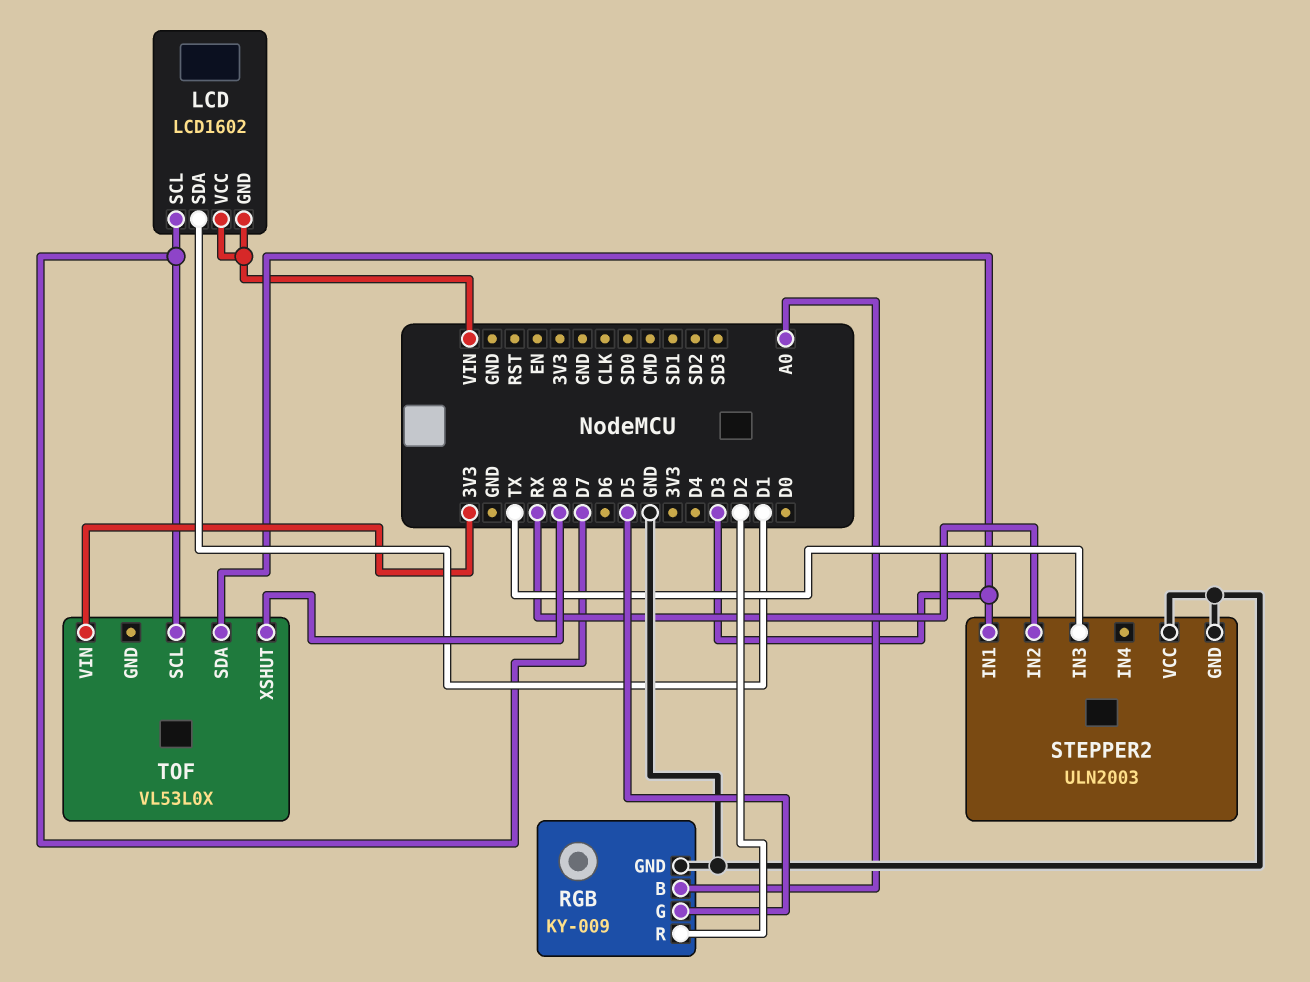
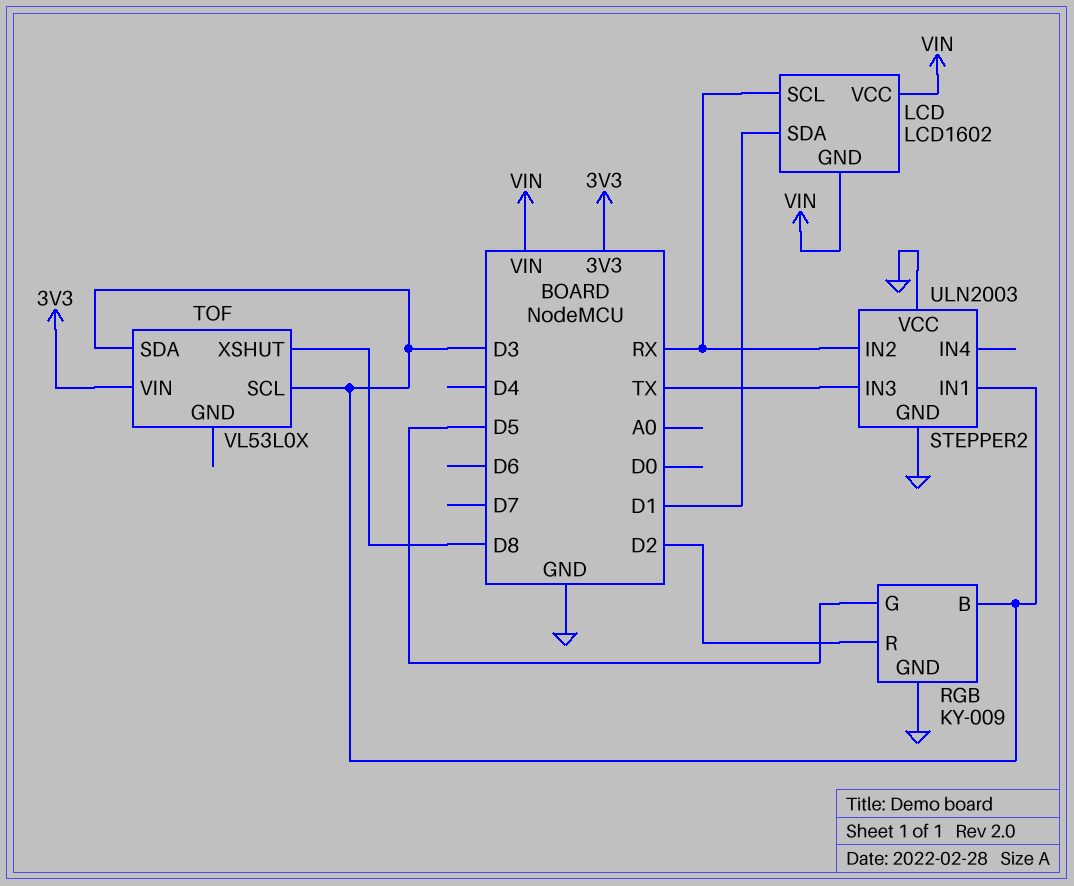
LCD pin SCL: D7 -> RX
RGB pin B: A0 -> D3
TOF pin SCL: D7 -> D3

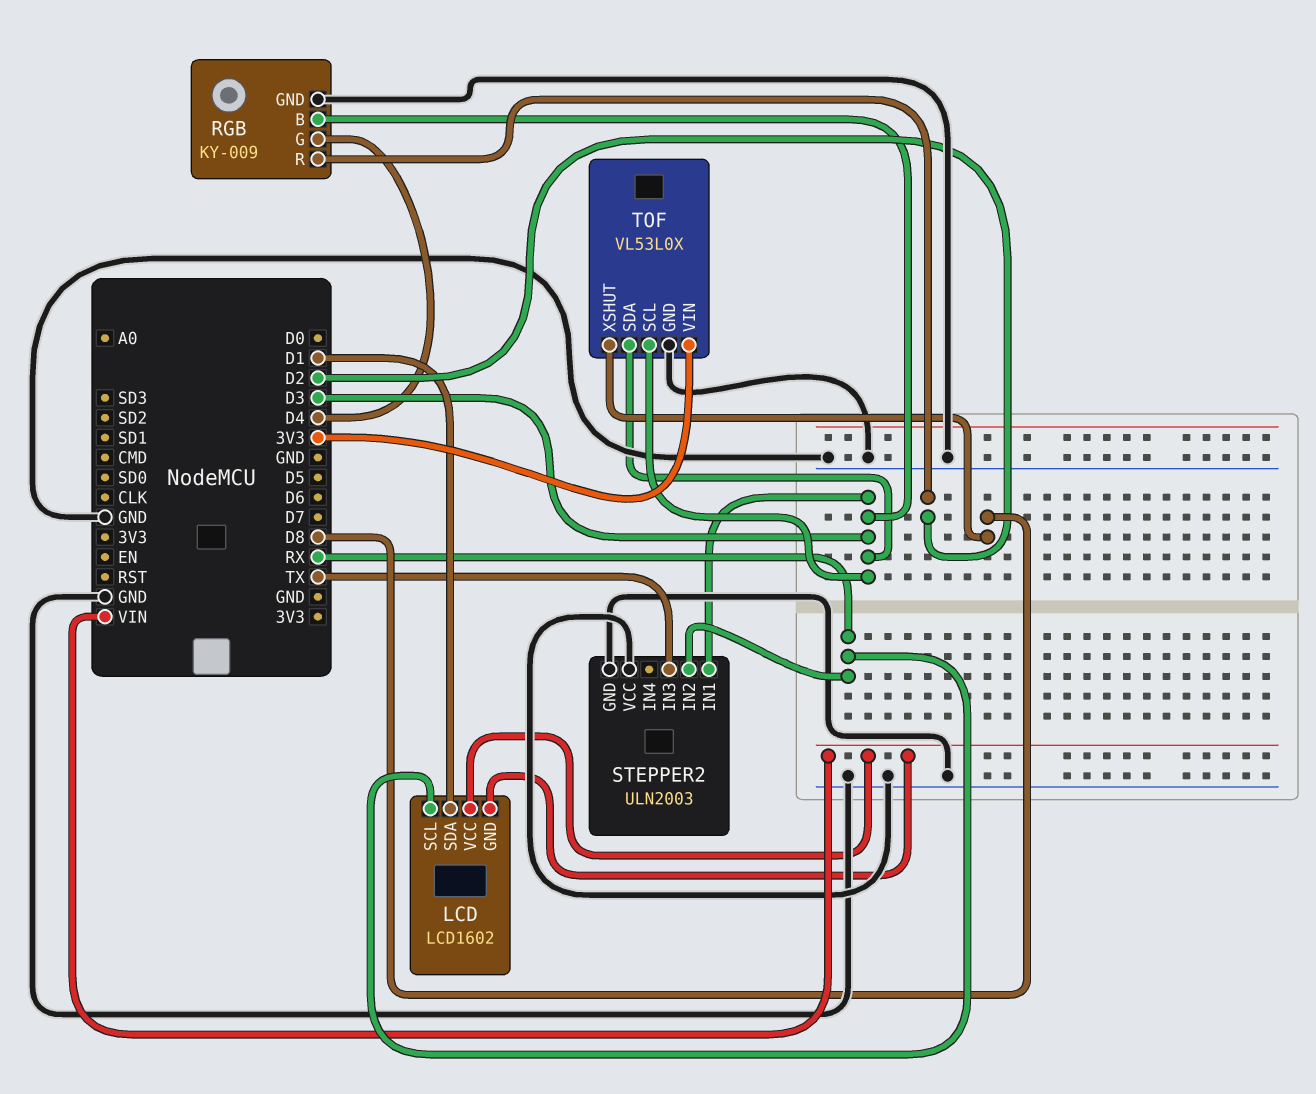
RGB pin G: D5 -> D4
TOF pin GND: none -> GND

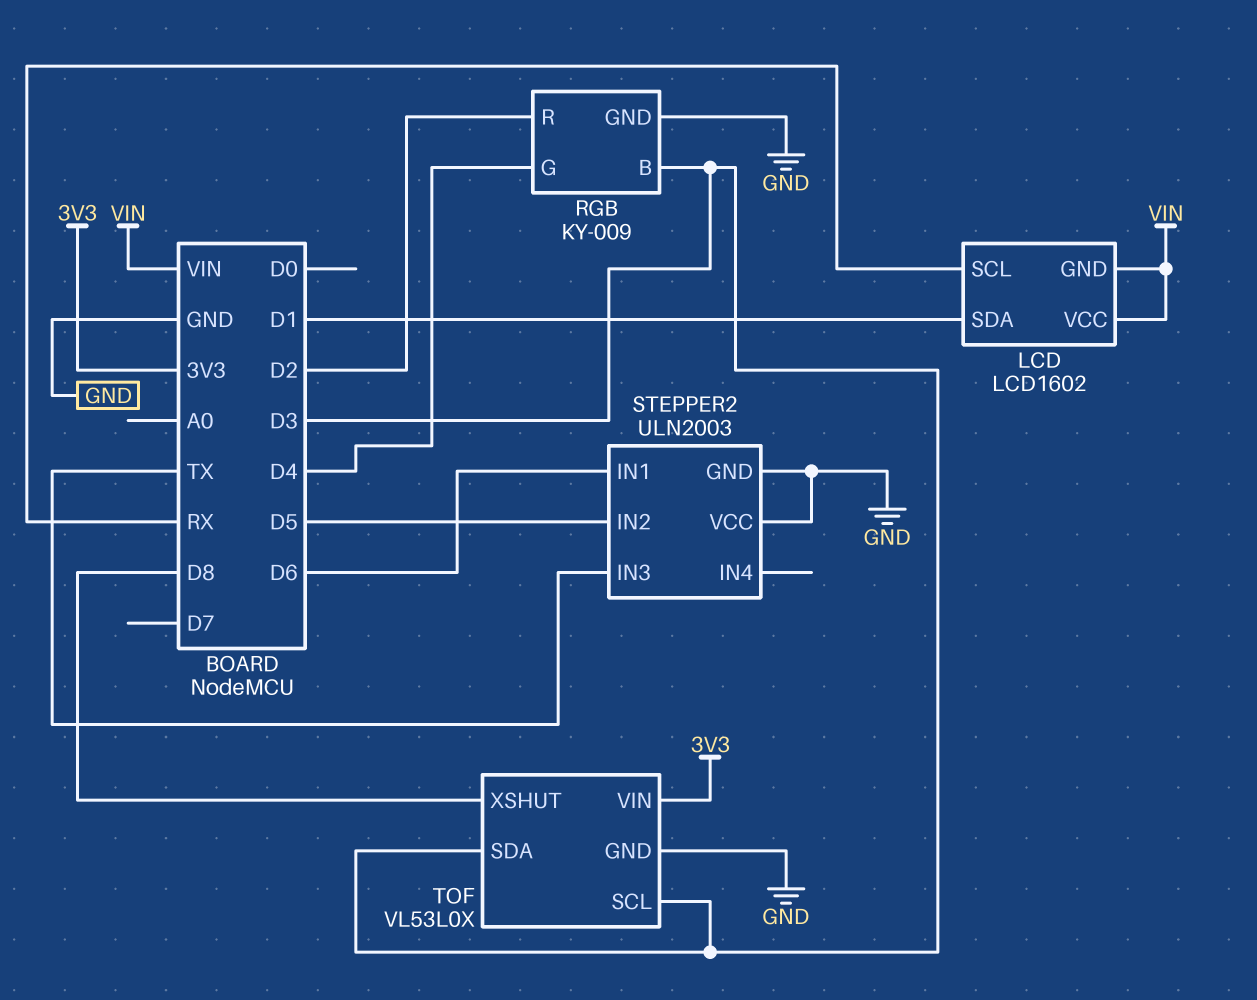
STEPPER2 pin IN1: D3 -> D6
STEPPER2 pin IN2: RX -> D5

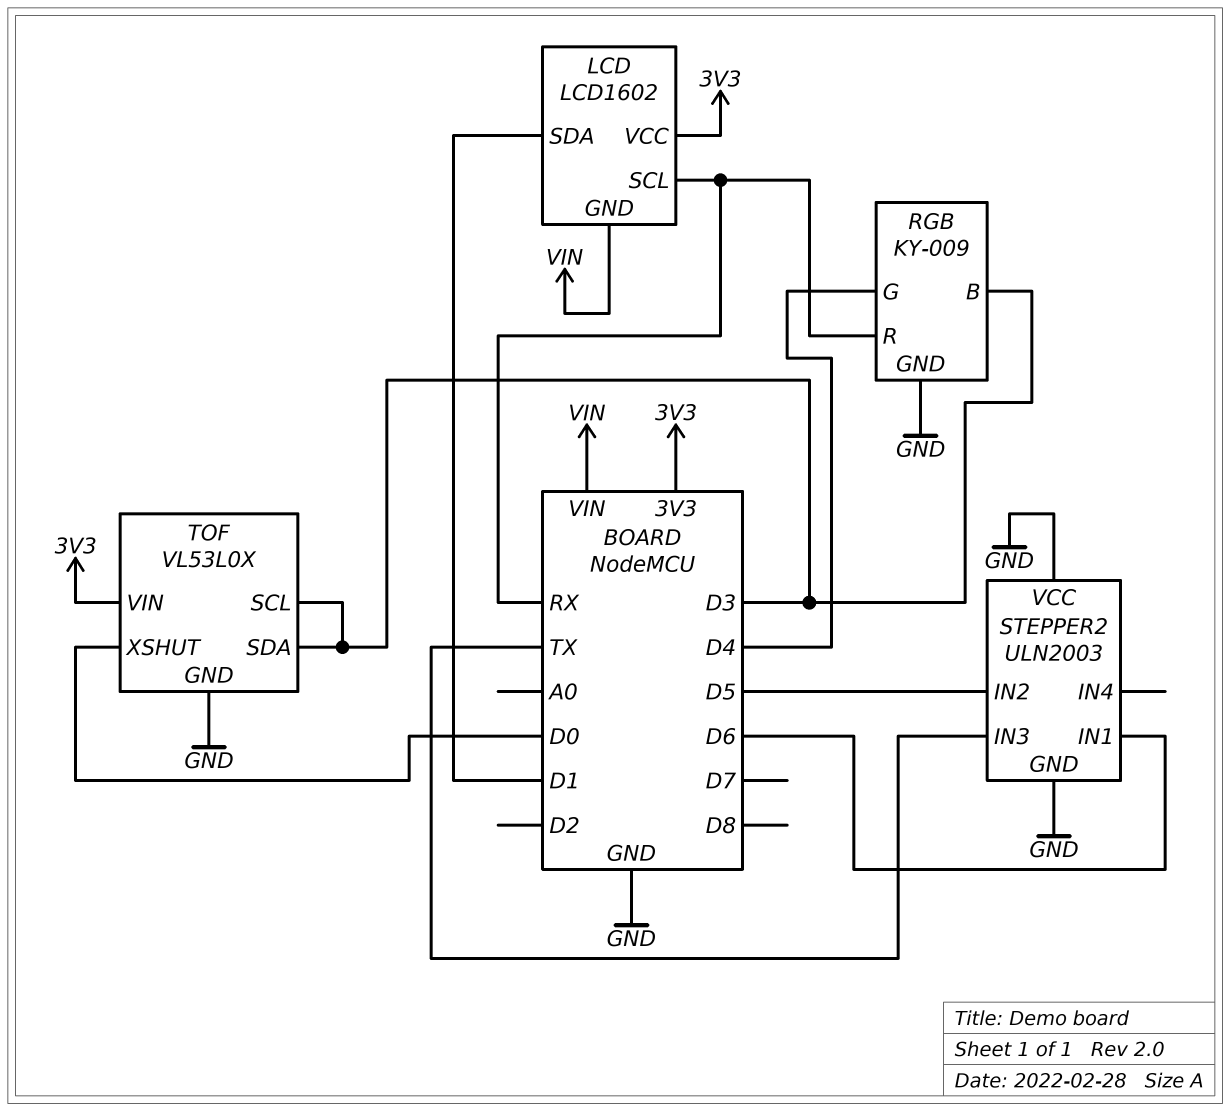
LCD pin VCC: VIN -> 3V3
RGB pin R: D2 -> RX
TOF pin XSHUT: D8 -> D0

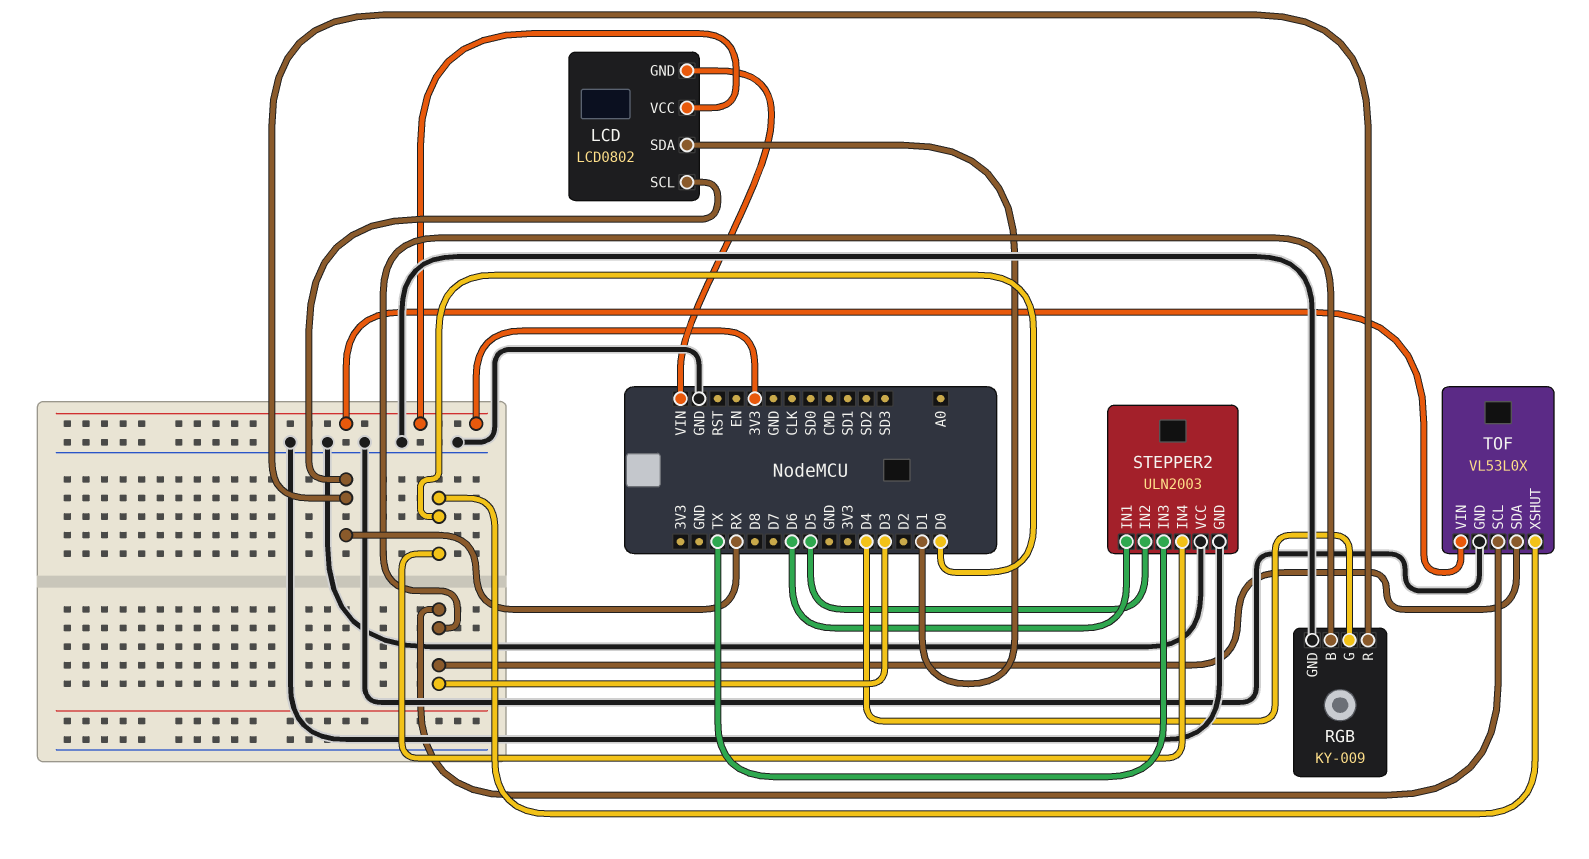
LCD: LCD1602 -> LCD0802
STEPPER2 pin IN4: none -> D0

